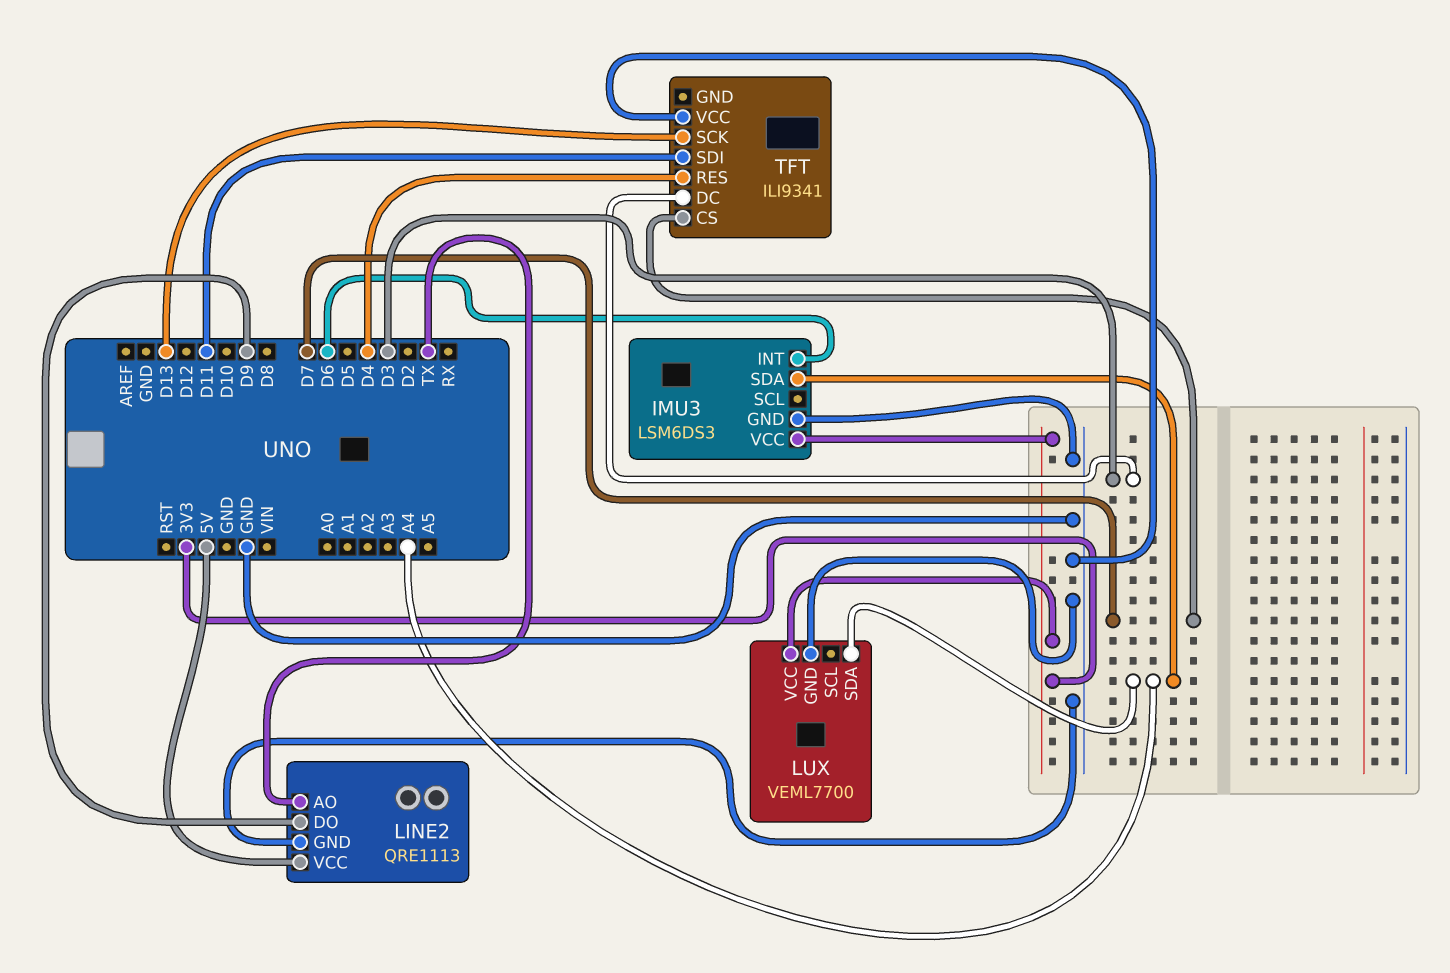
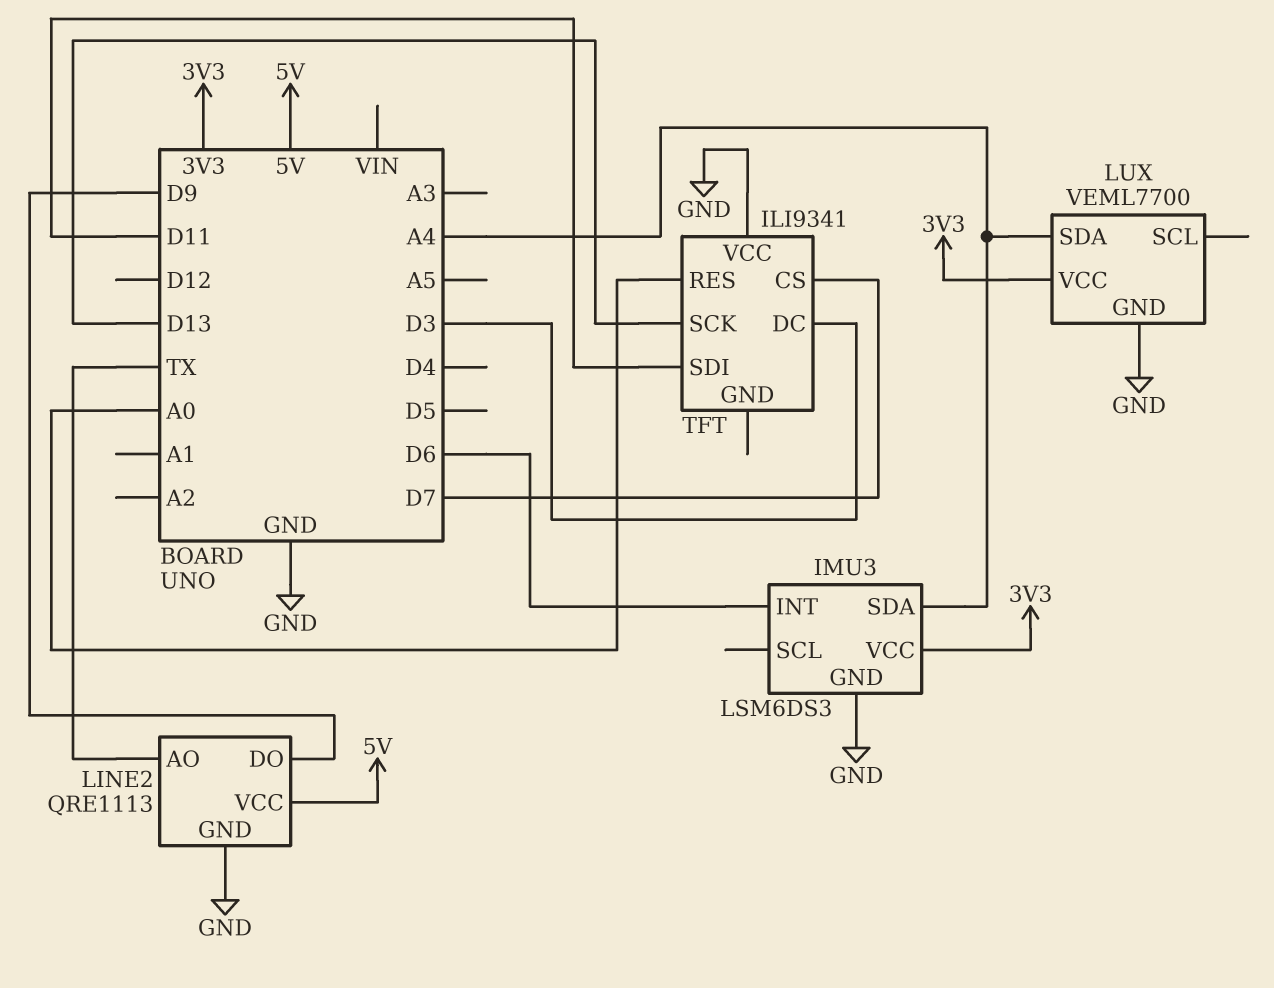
TFT pin RES: D4 -> A0

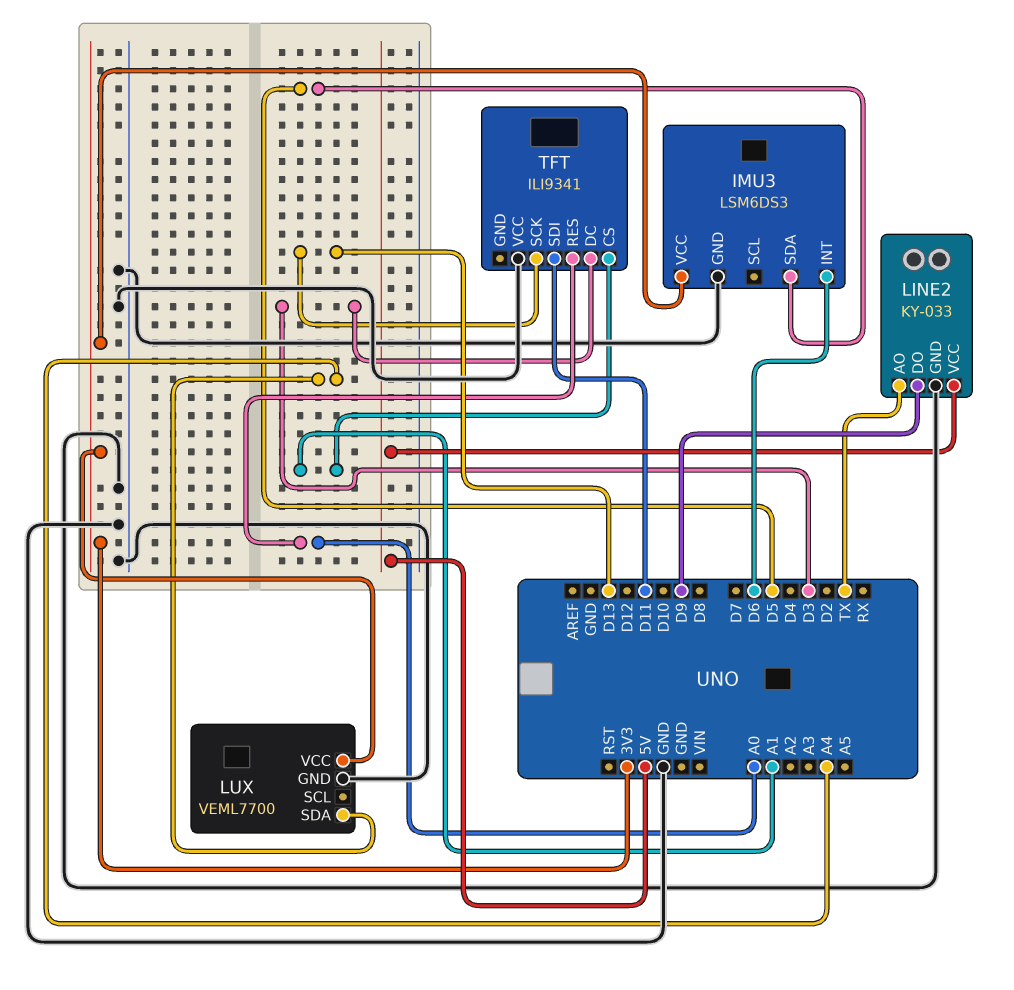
IMU3 pin SDA: A4 -> D5
LINE2: QRE1113 -> KY-033
TFT pin CS: D7 -> A1

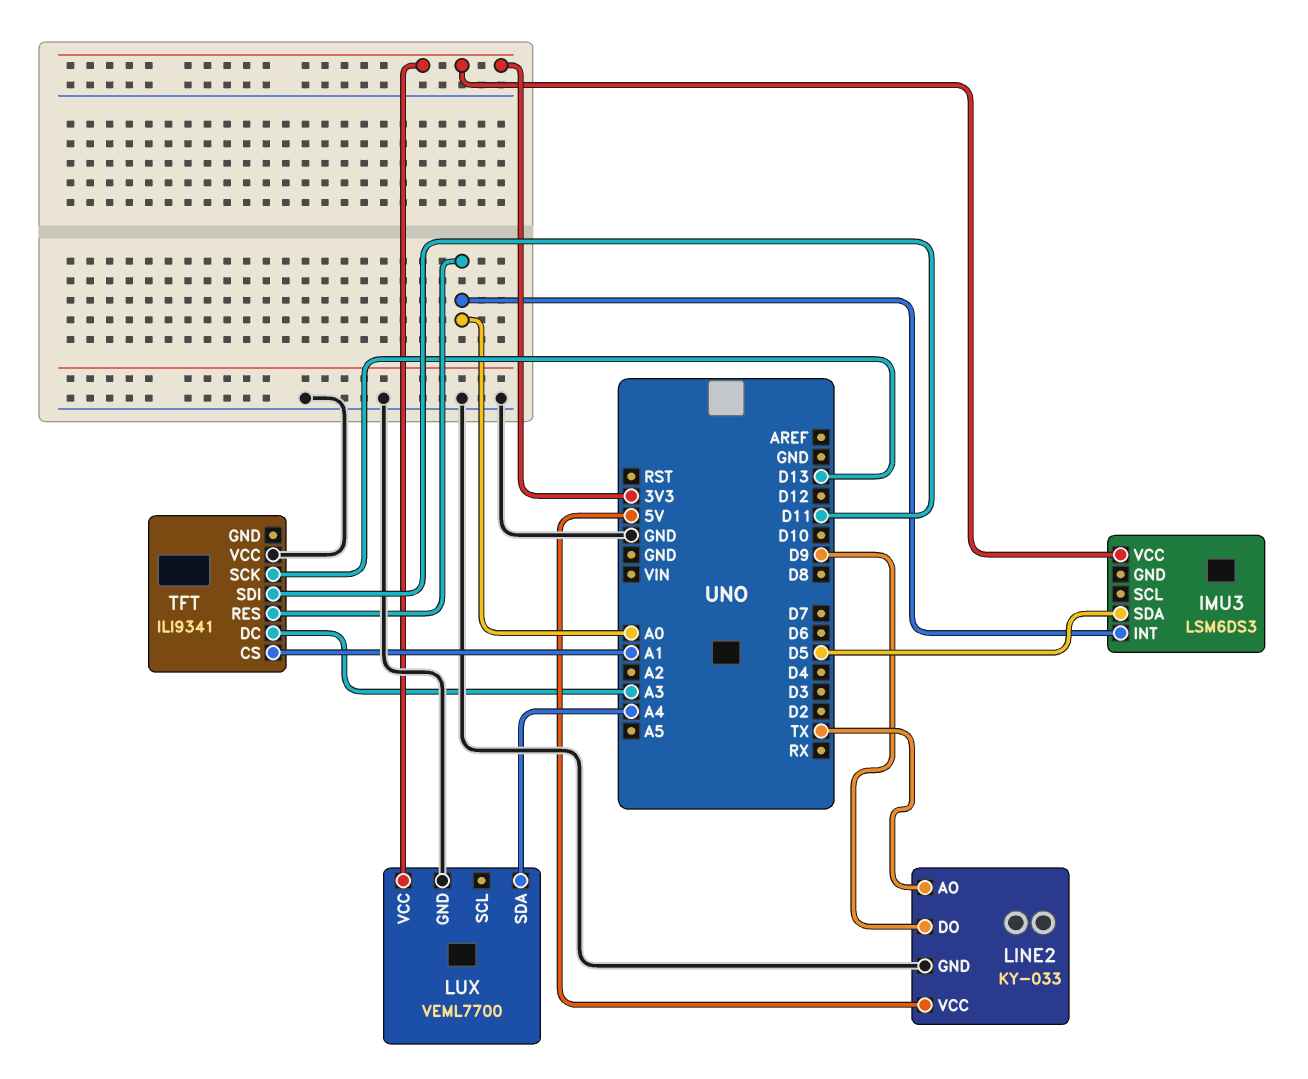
IMU3 pin GND: GND -> none
IMU3 pin INT: D6 -> A0
TFT pin DC: D3 -> A3

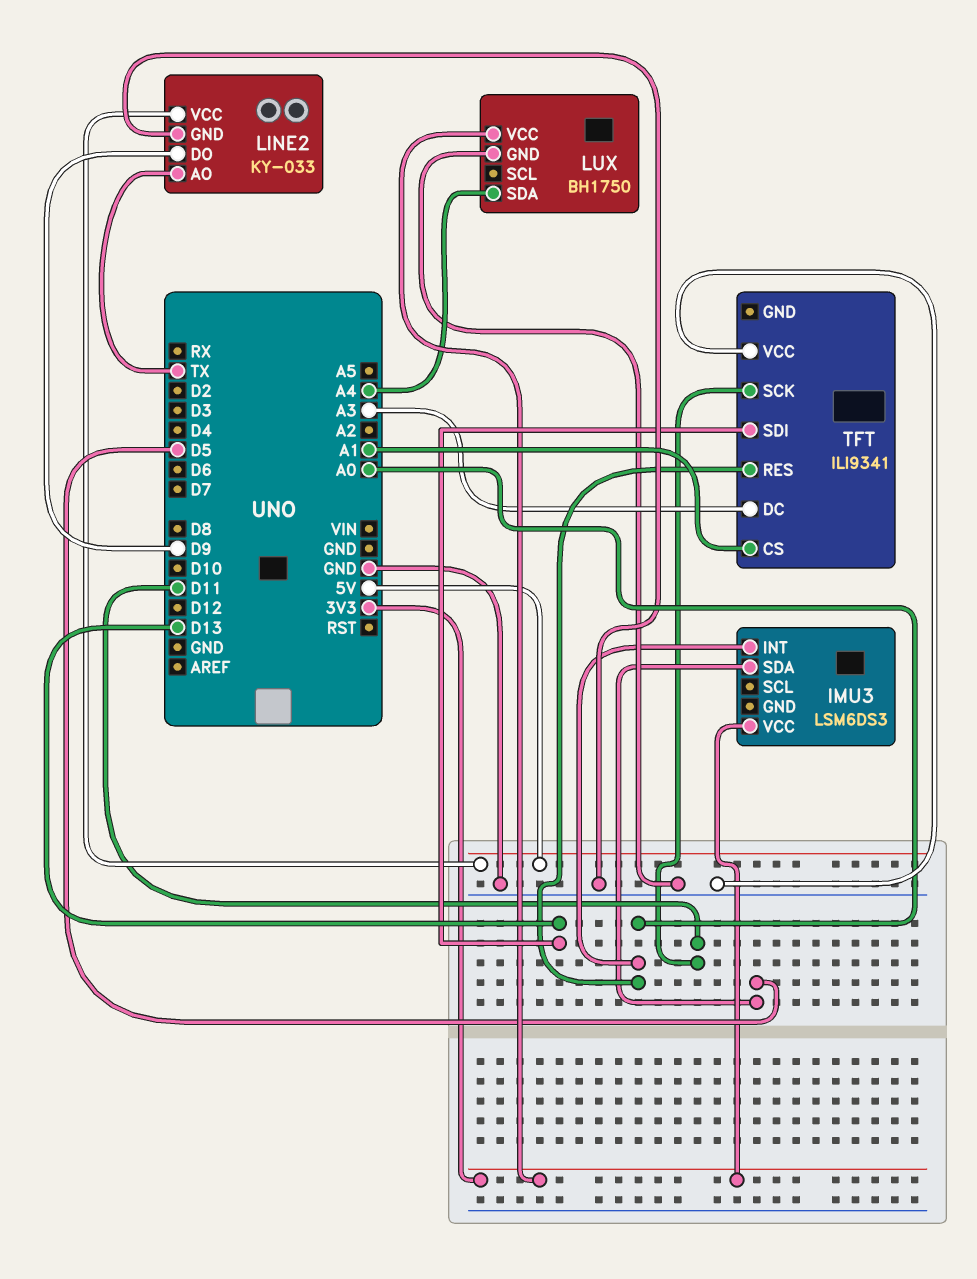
LUX: VEML7700 -> BH1750
TFT pin SCK: D13 -> D11
TFT pin SDI: D11 -> D13

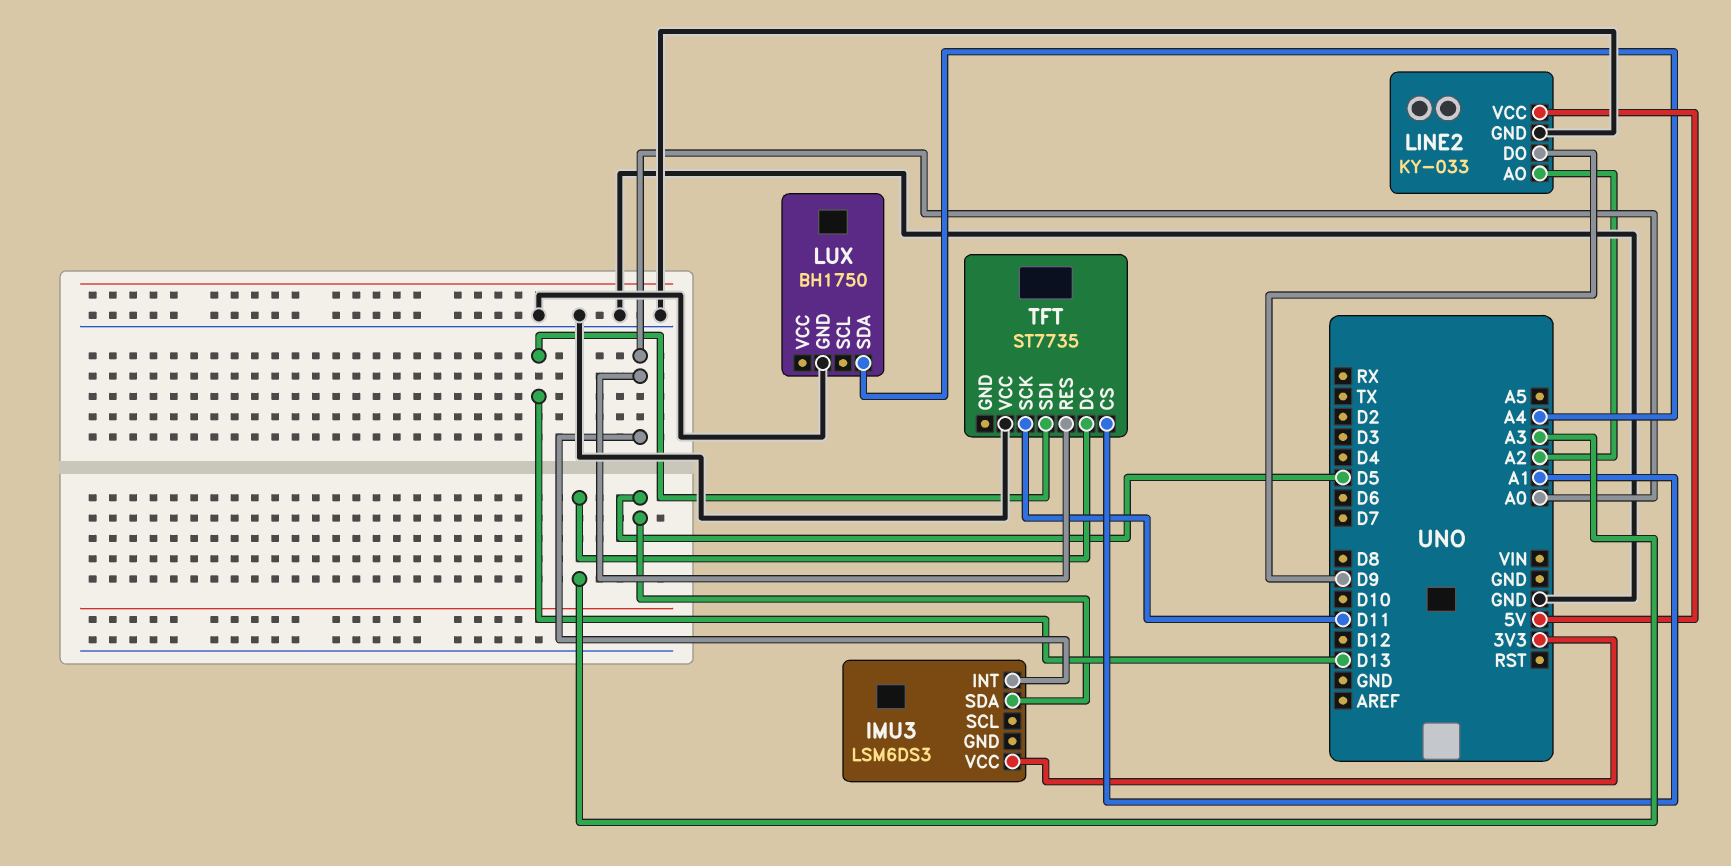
LINE2 pin AO: TX -> A2
LUX pin VCC: 3V3 -> none
TFT: ILI9341 -> ST7735

